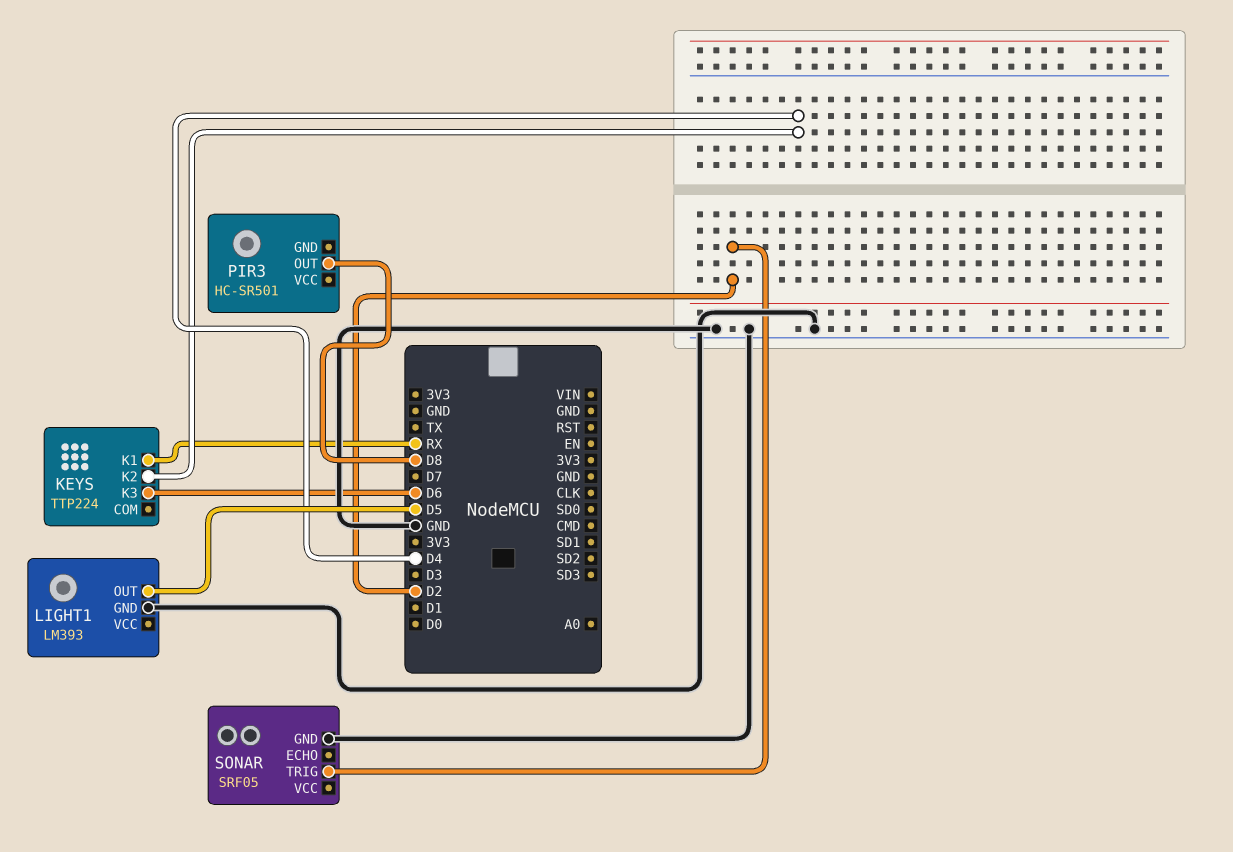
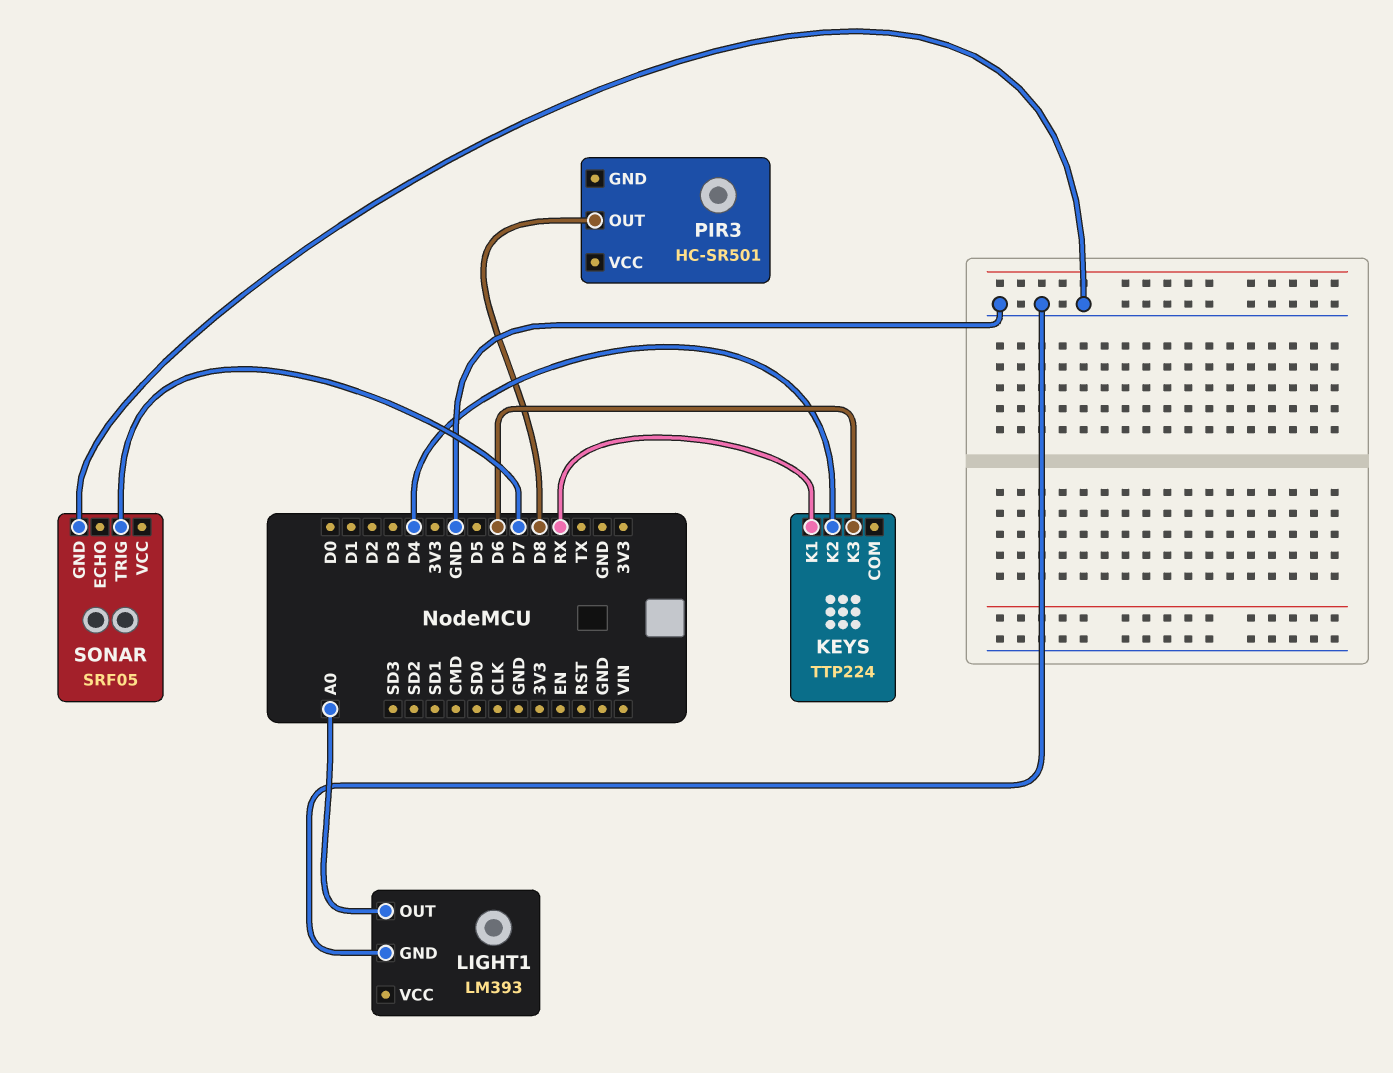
LIGHT1 pin OUT: D5 -> A0
SONAR pin TRIG: D2 -> D7

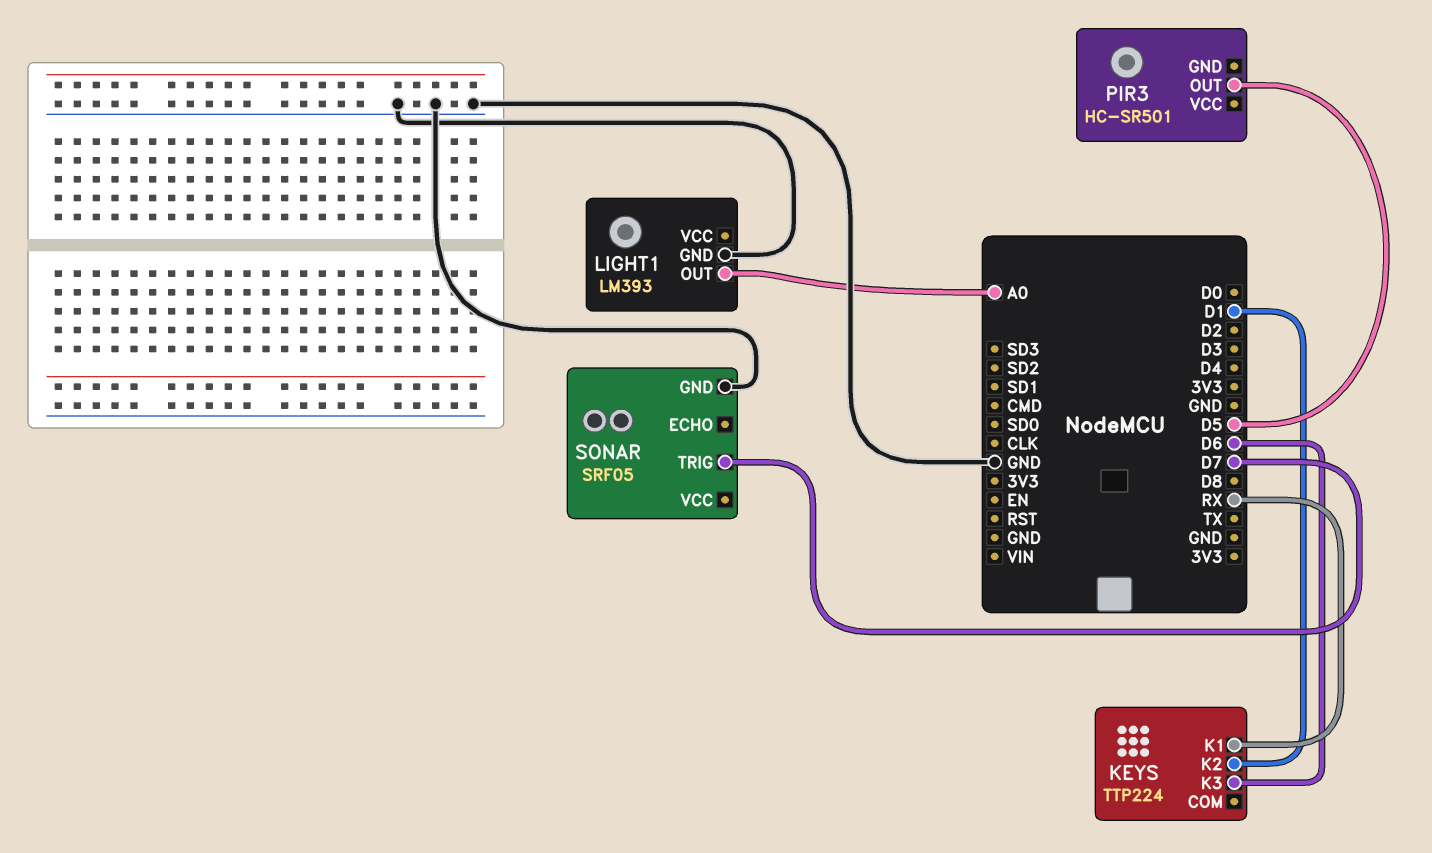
KEYS pin K2: D4 -> D1
PIR3 pin OUT: D8 -> D5

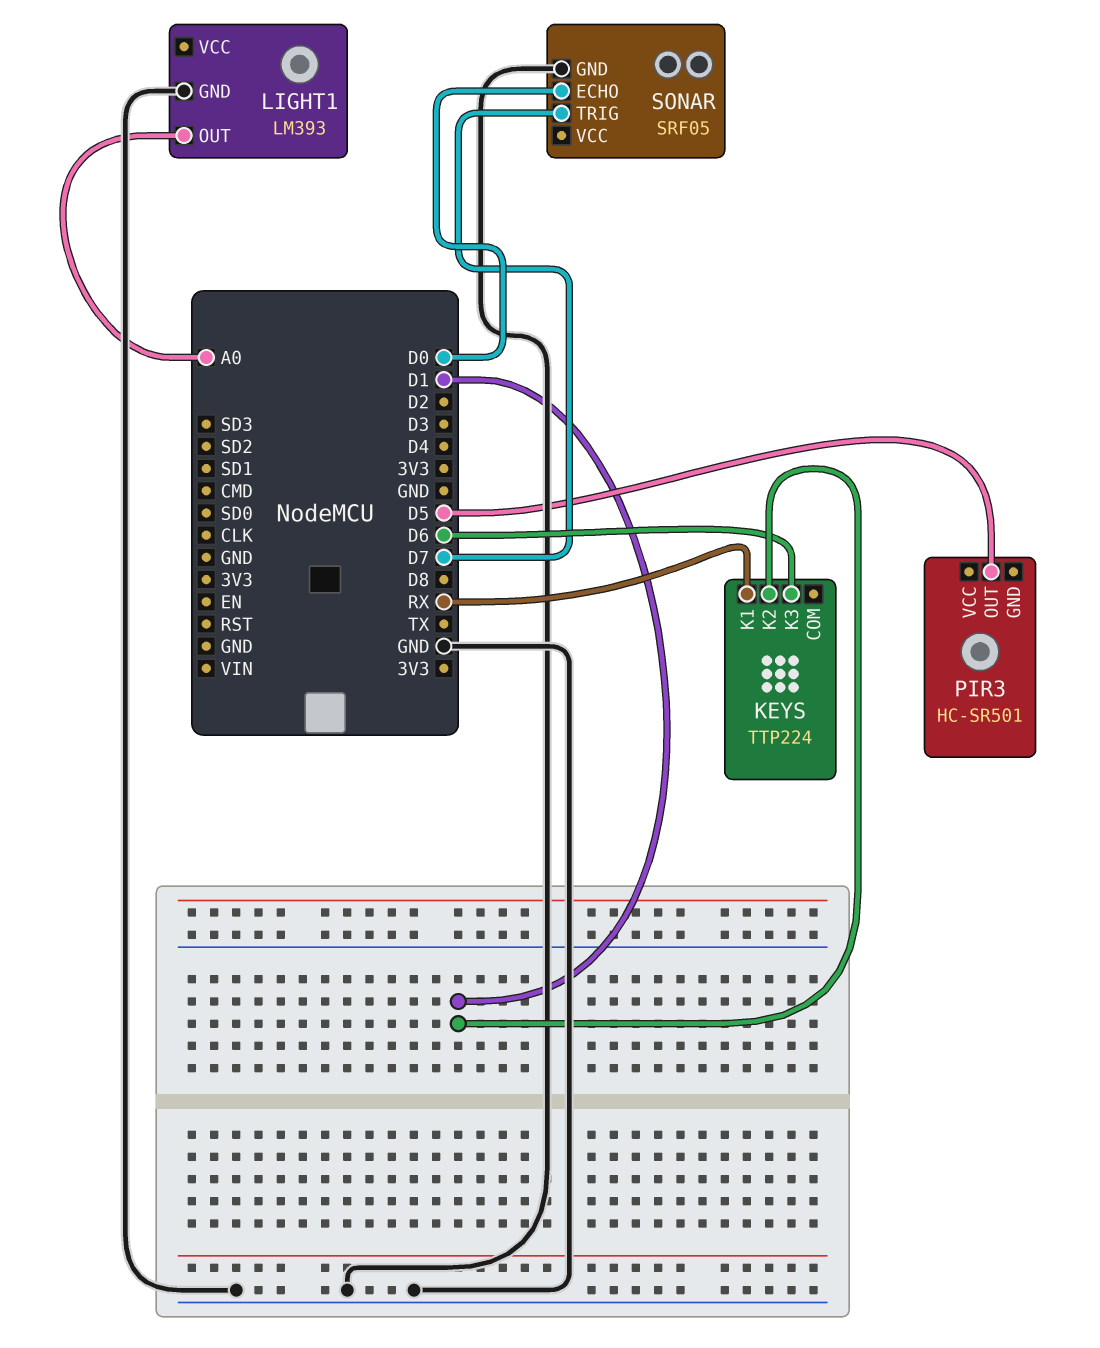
SONAR pin ECHO: none -> D0

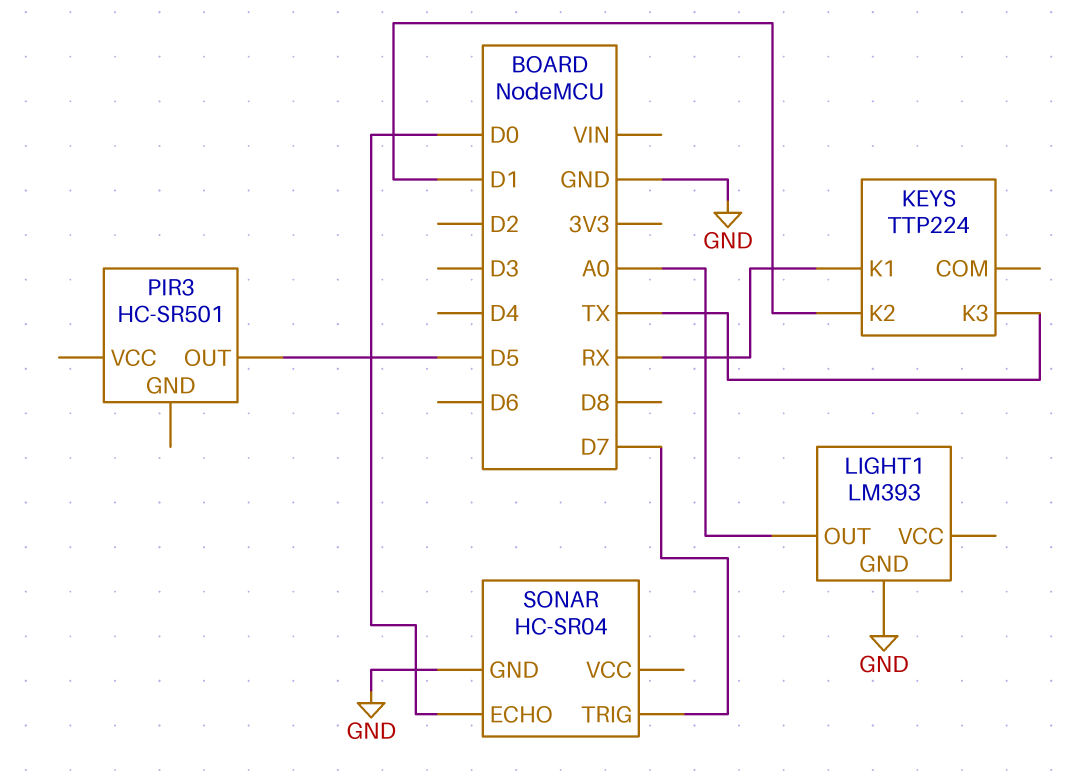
KEYS pin K3: D6 -> TX
SONAR: SRF05 -> HC-SR04

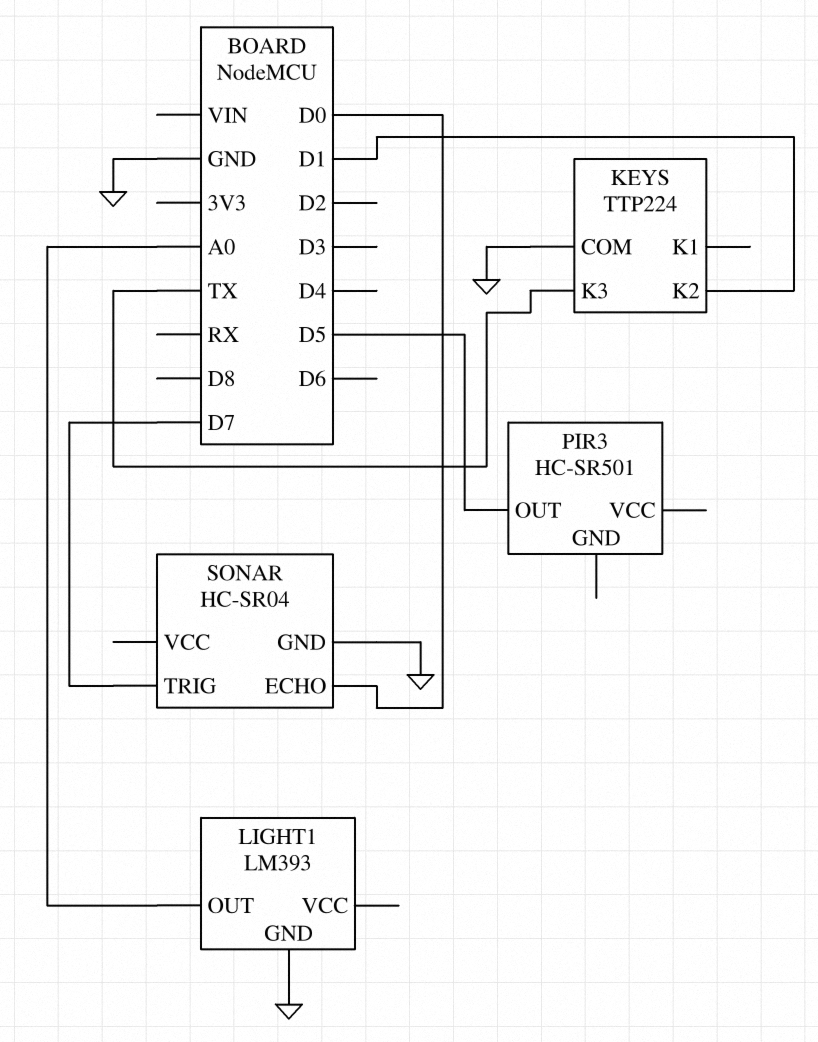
KEYS pin COM: none -> GND
KEYS pin K1: RX -> none

